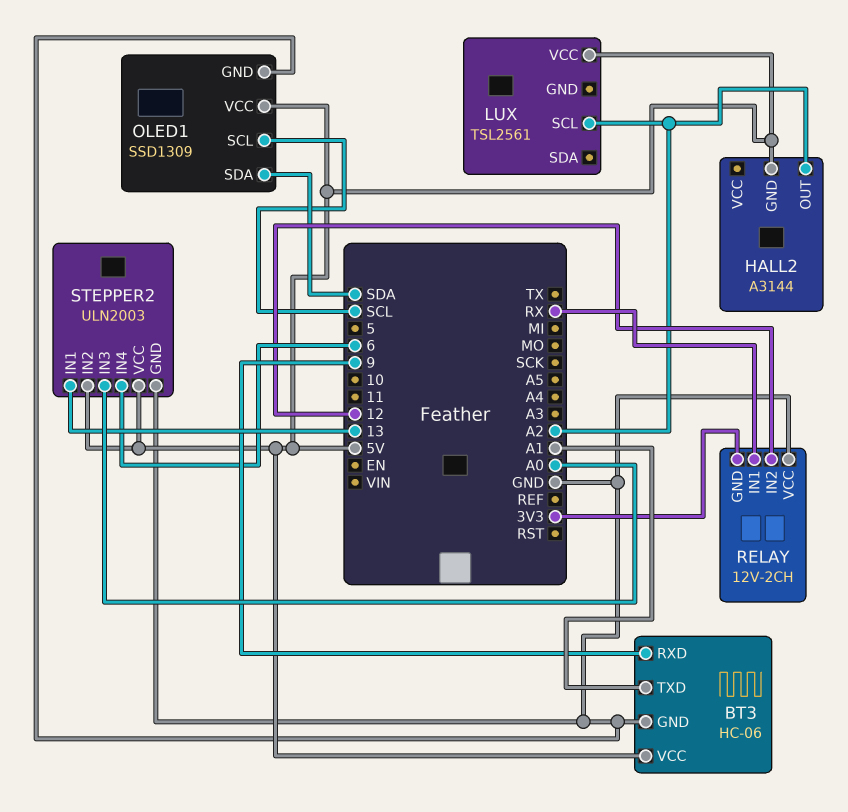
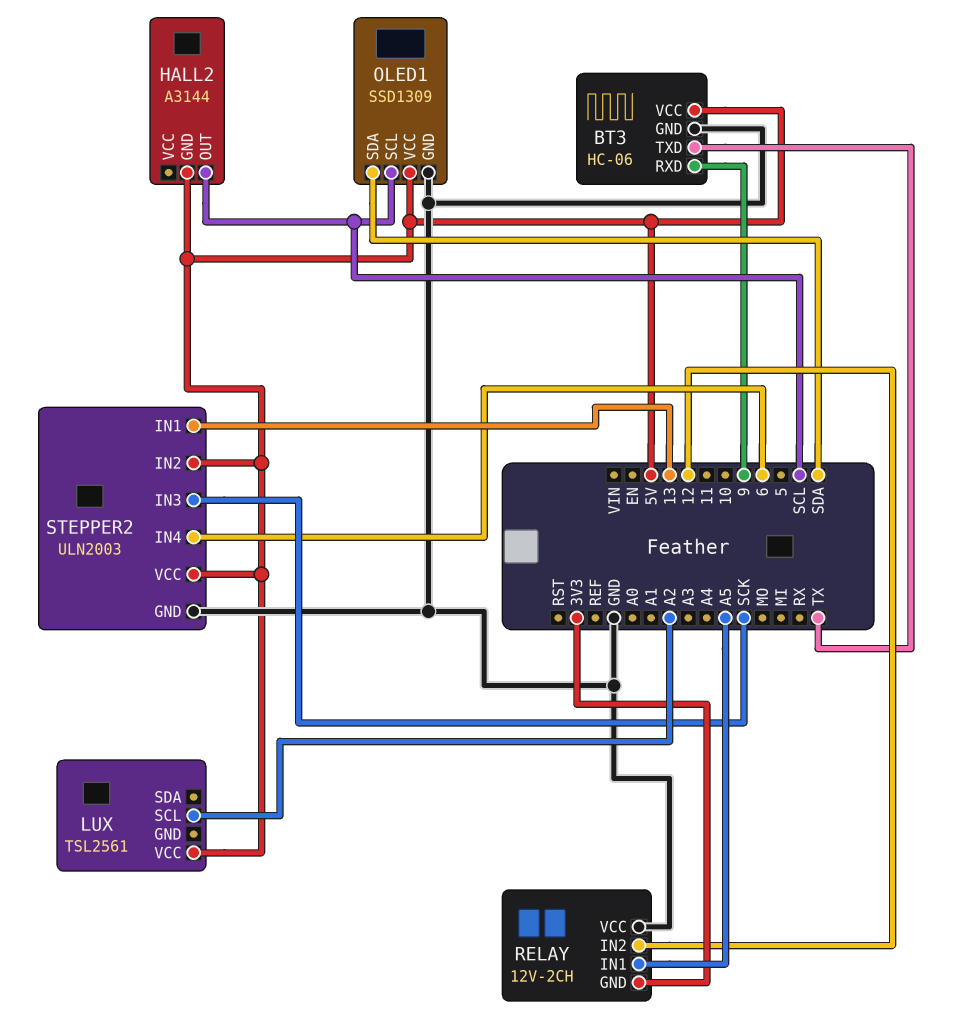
BT3 pin TXD: A1 -> TX
HALL2 pin OUT: A2 -> SCL
RELAY pin IN1: RX -> A5
STEPPER2 pin IN3: A0 -> SCK

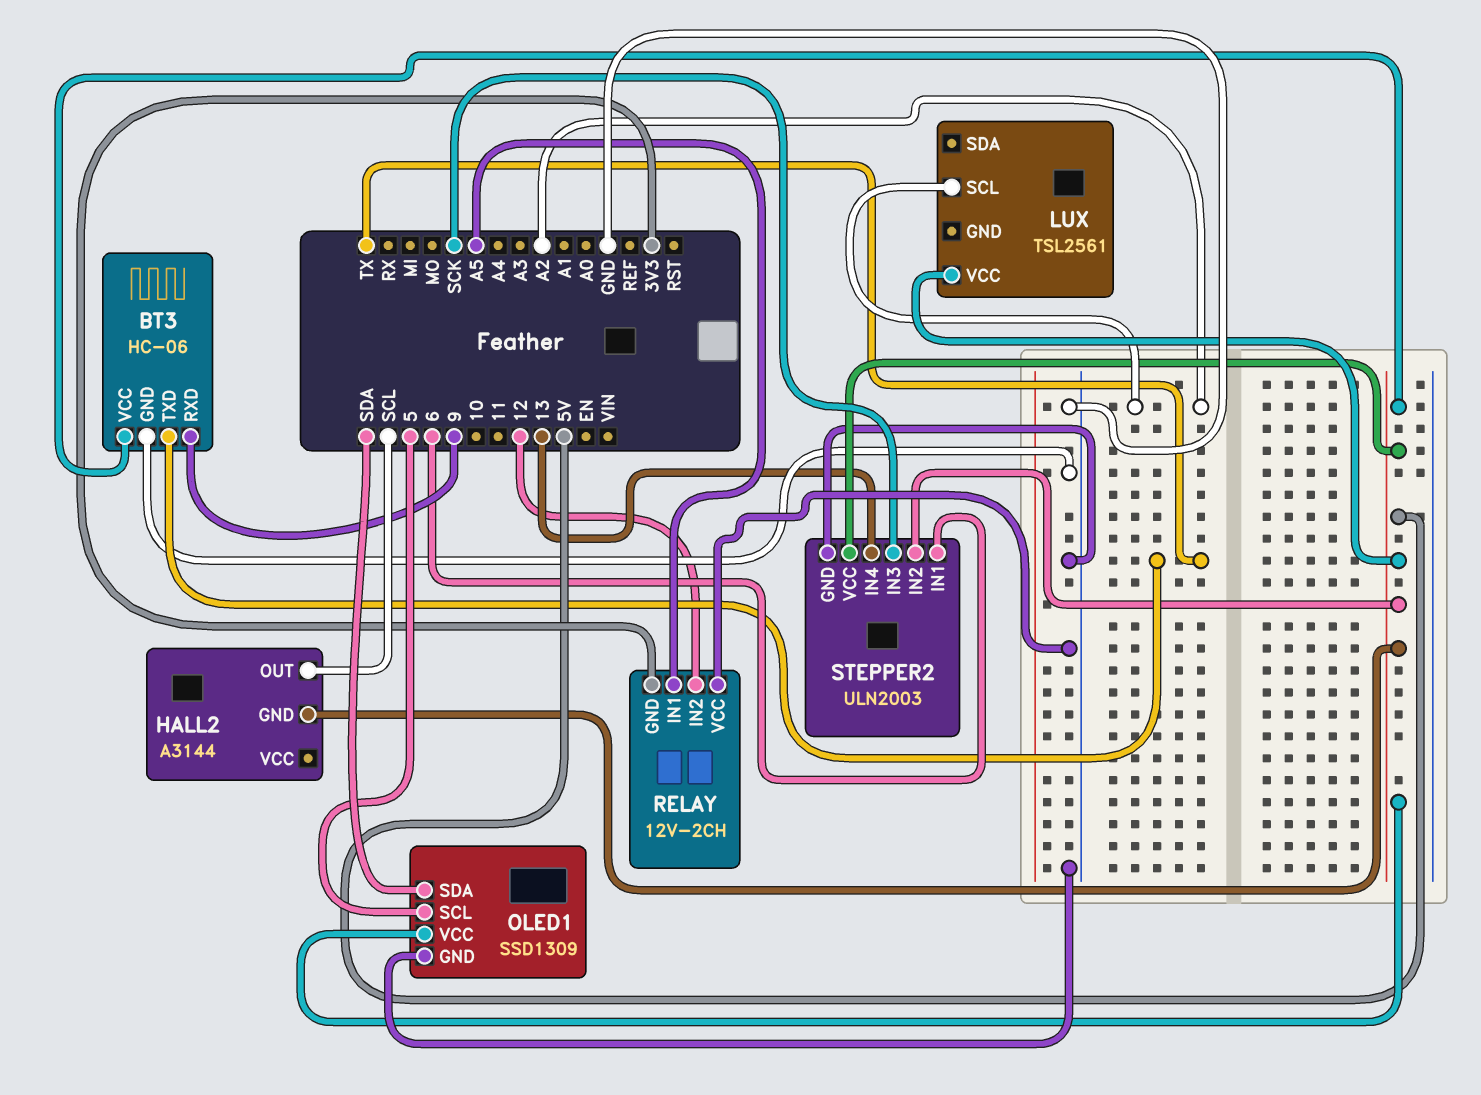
OLED1 pin SCL: SCL -> 5
STEPPER2 pin IN1: 13 -> 6
STEPPER2 pin IN4: 6 -> 13

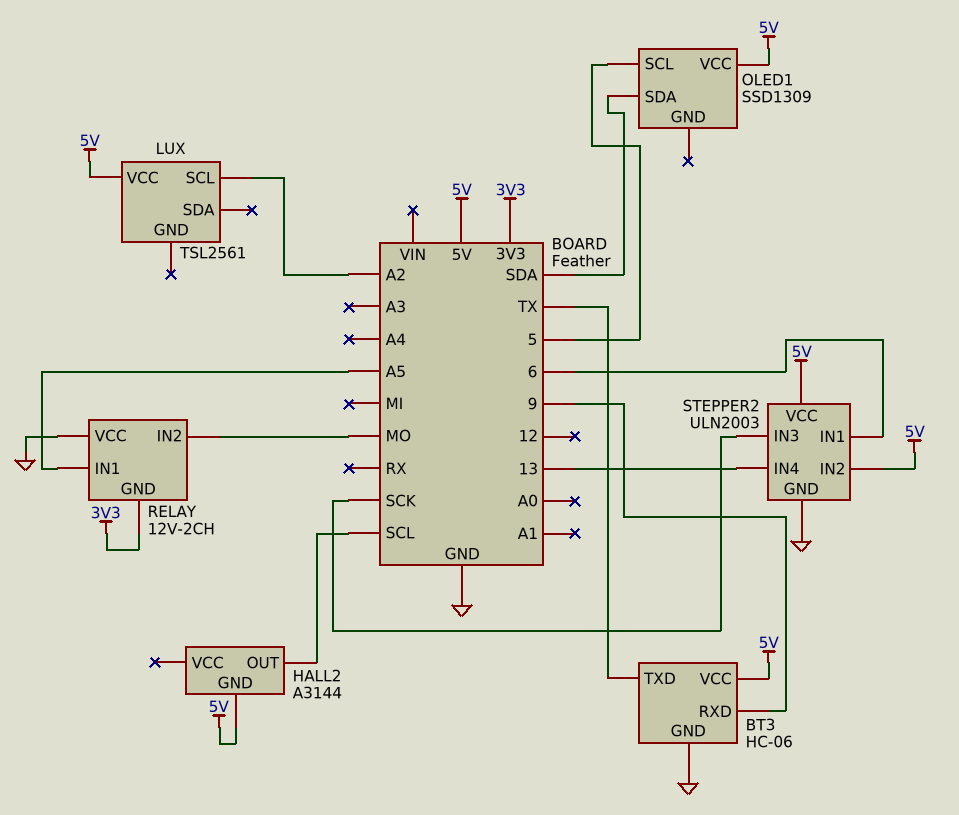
OLED1 pin GND: GND -> none
RELAY pin IN2: 12 -> MO

